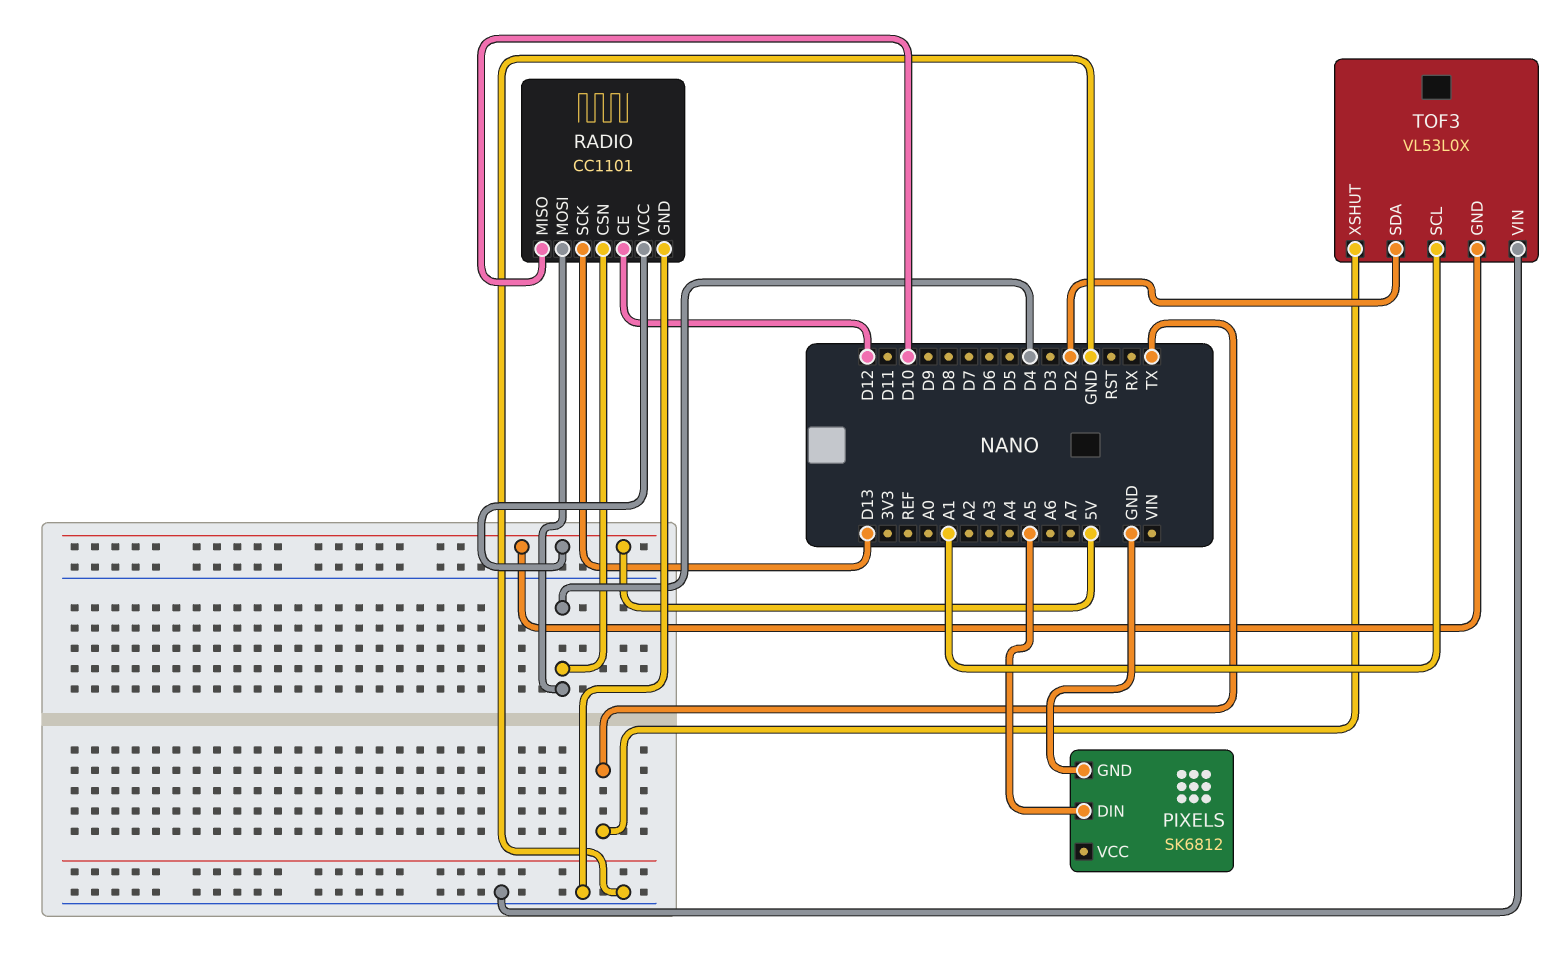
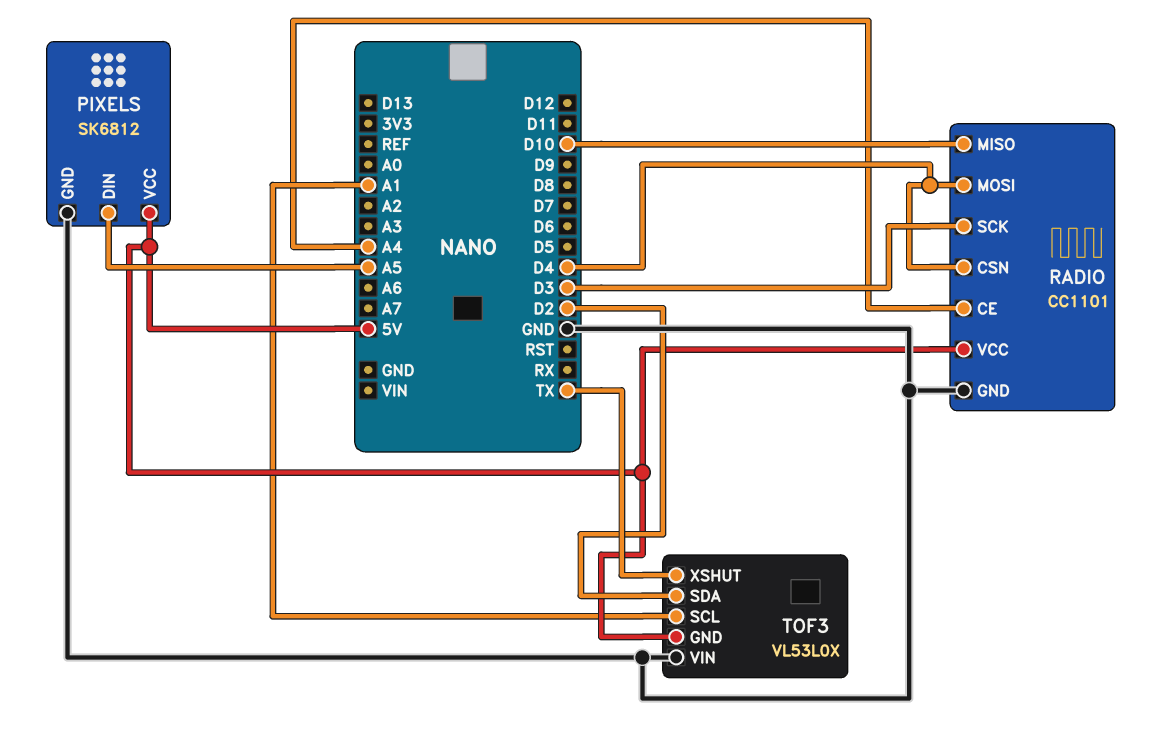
PIXELS pin VCC: none -> 5V
RADIO pin CE: D12 -> A4
RADIO pin SCK: D13 -> D3

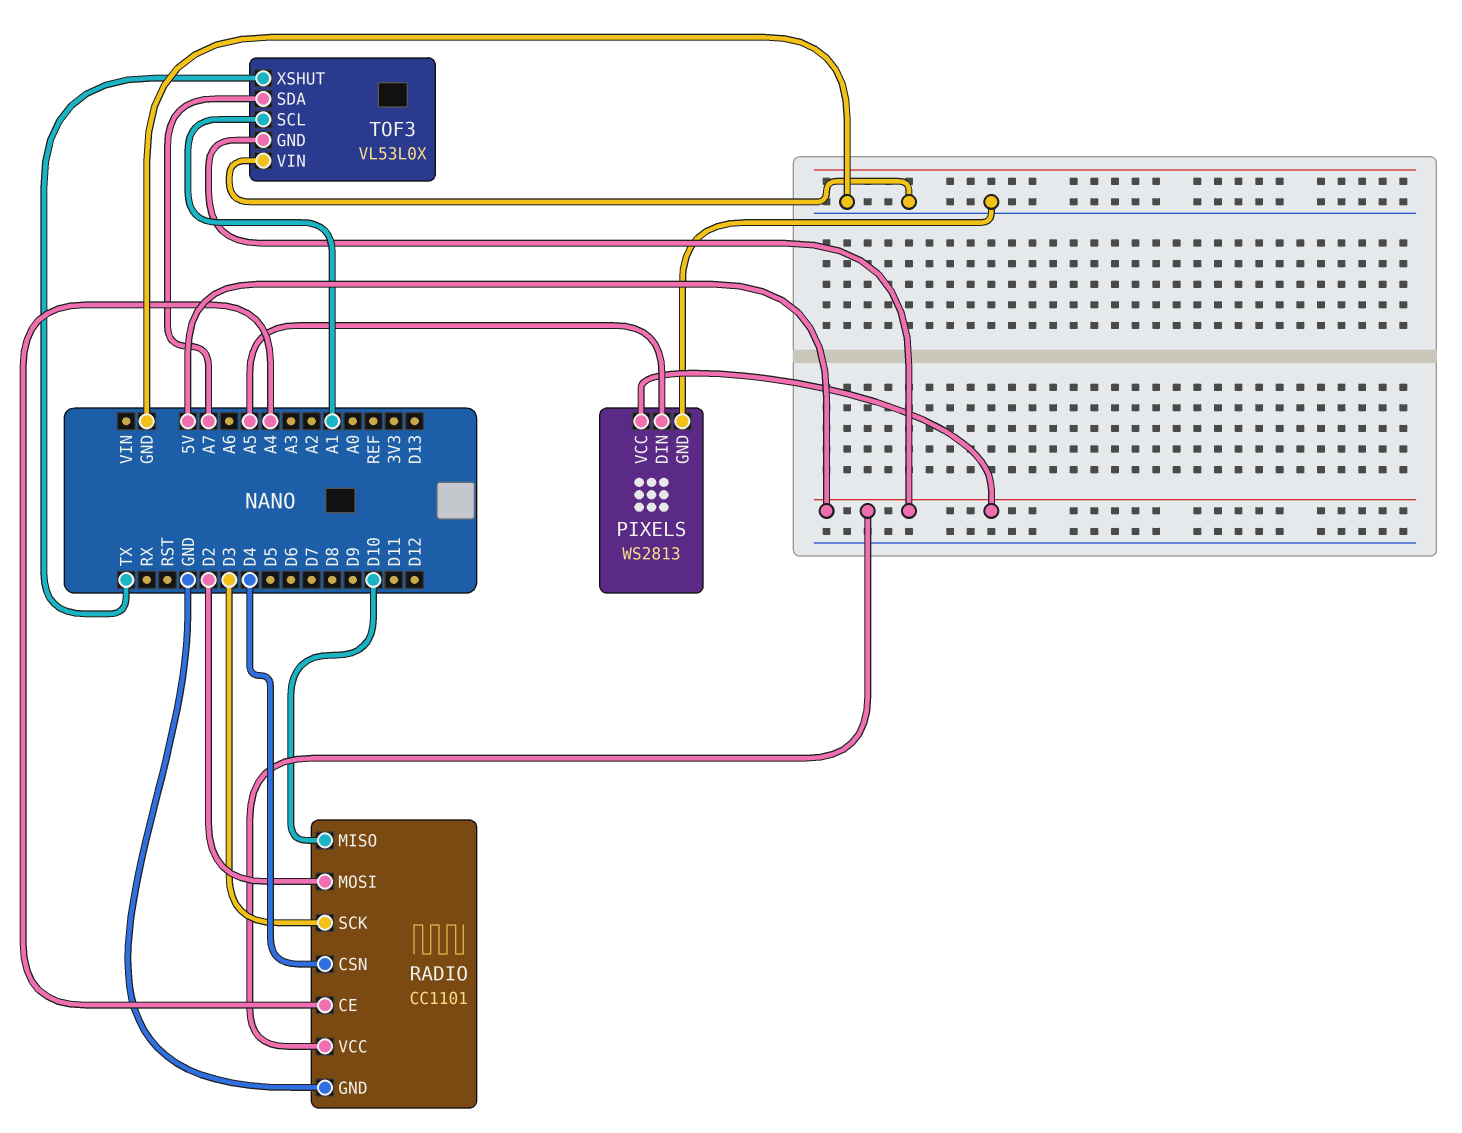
PIXELS: SK6812 -> WS2813
RADIO pin MOSI: D4 -> D2
TOF3 pin SDA: D2 -> A7

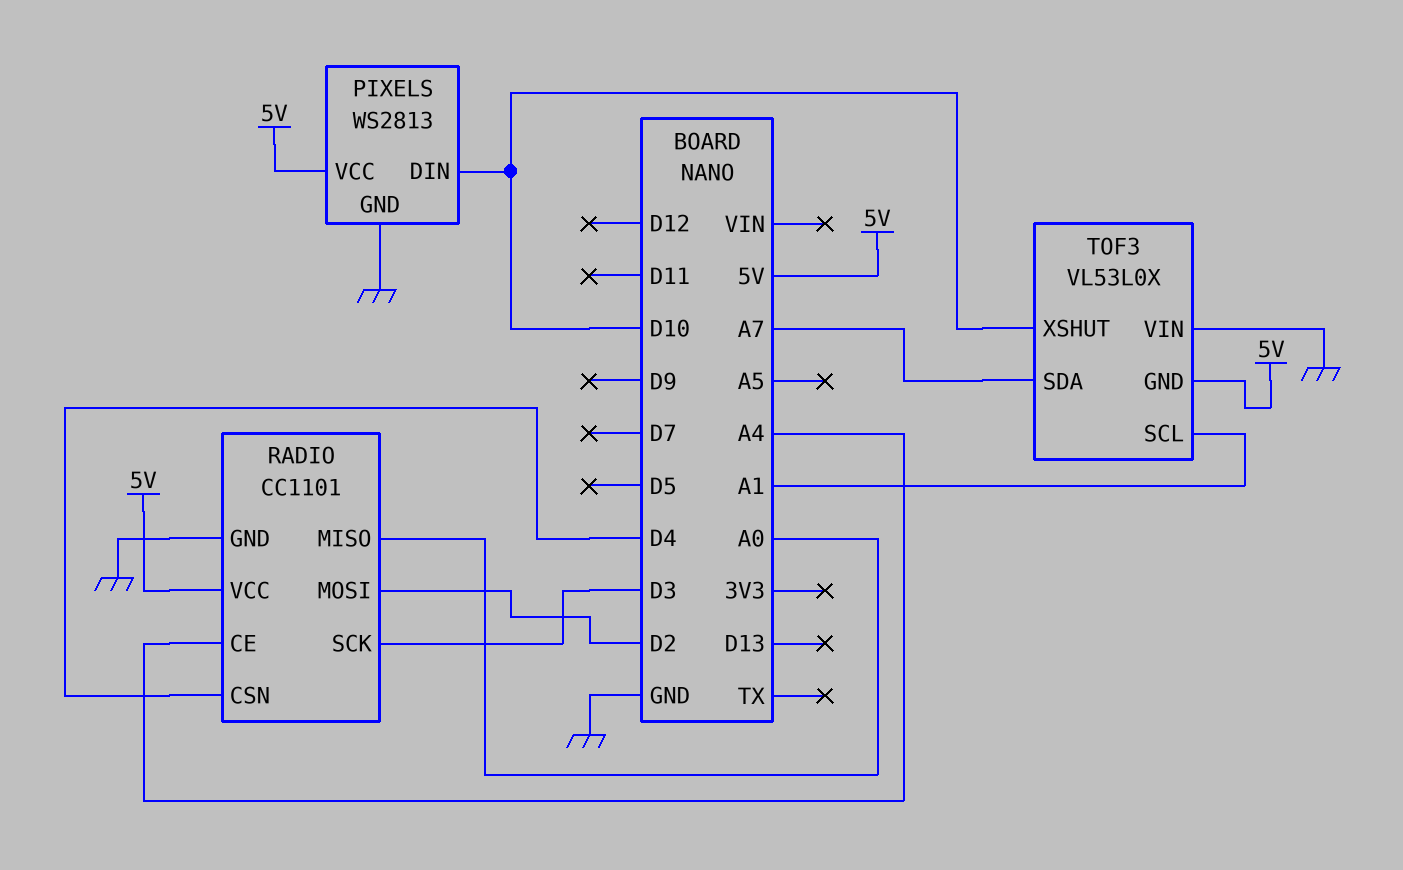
PIXELS pin DIN: A5 -> D10
RADIO pin MISO: D10 -> A0
TOF3 pin XSHUT: TX -> D10

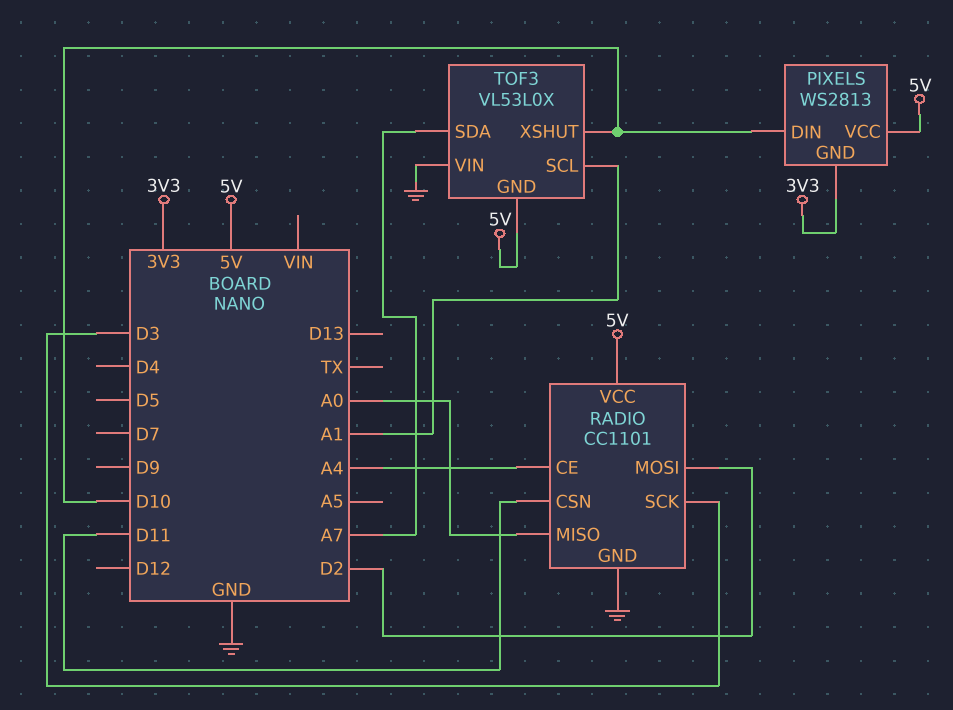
PIXELS pin GND: GND -> 3V3
RADIO pin CSN: D4 -> D11

